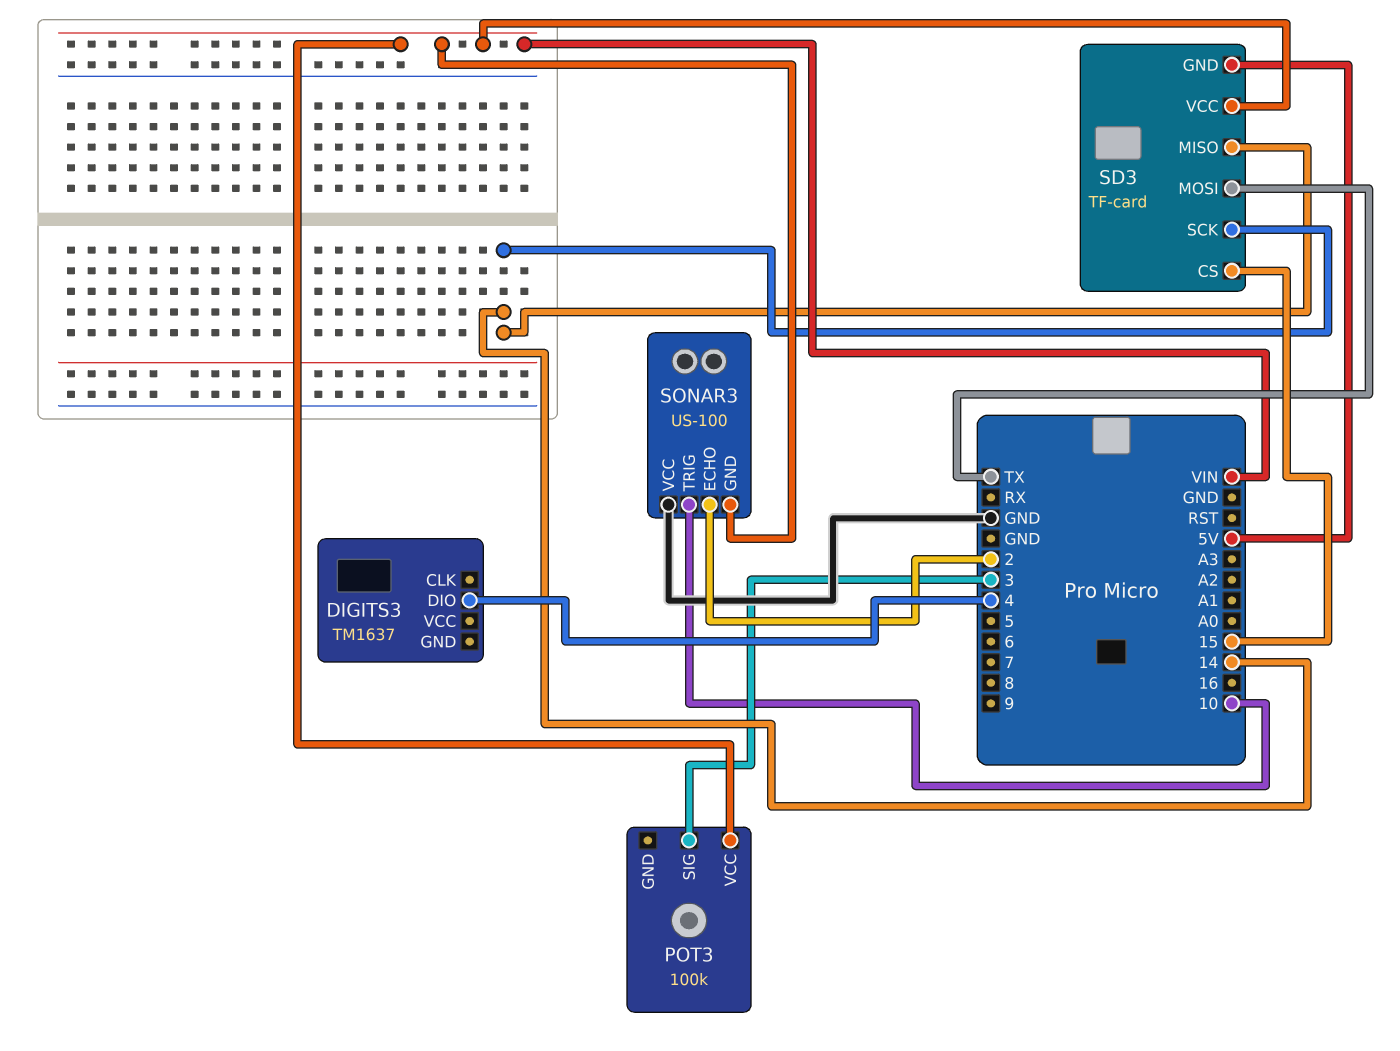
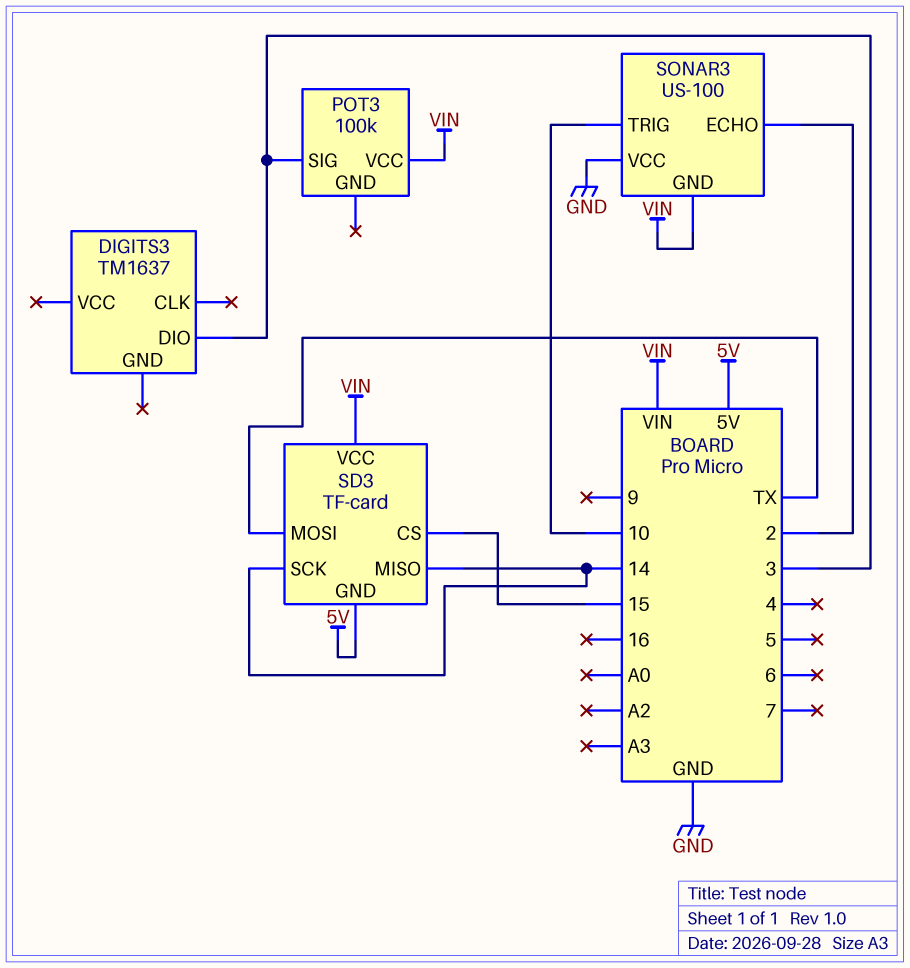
DIGITS3 pin DIO: 4 -> 3

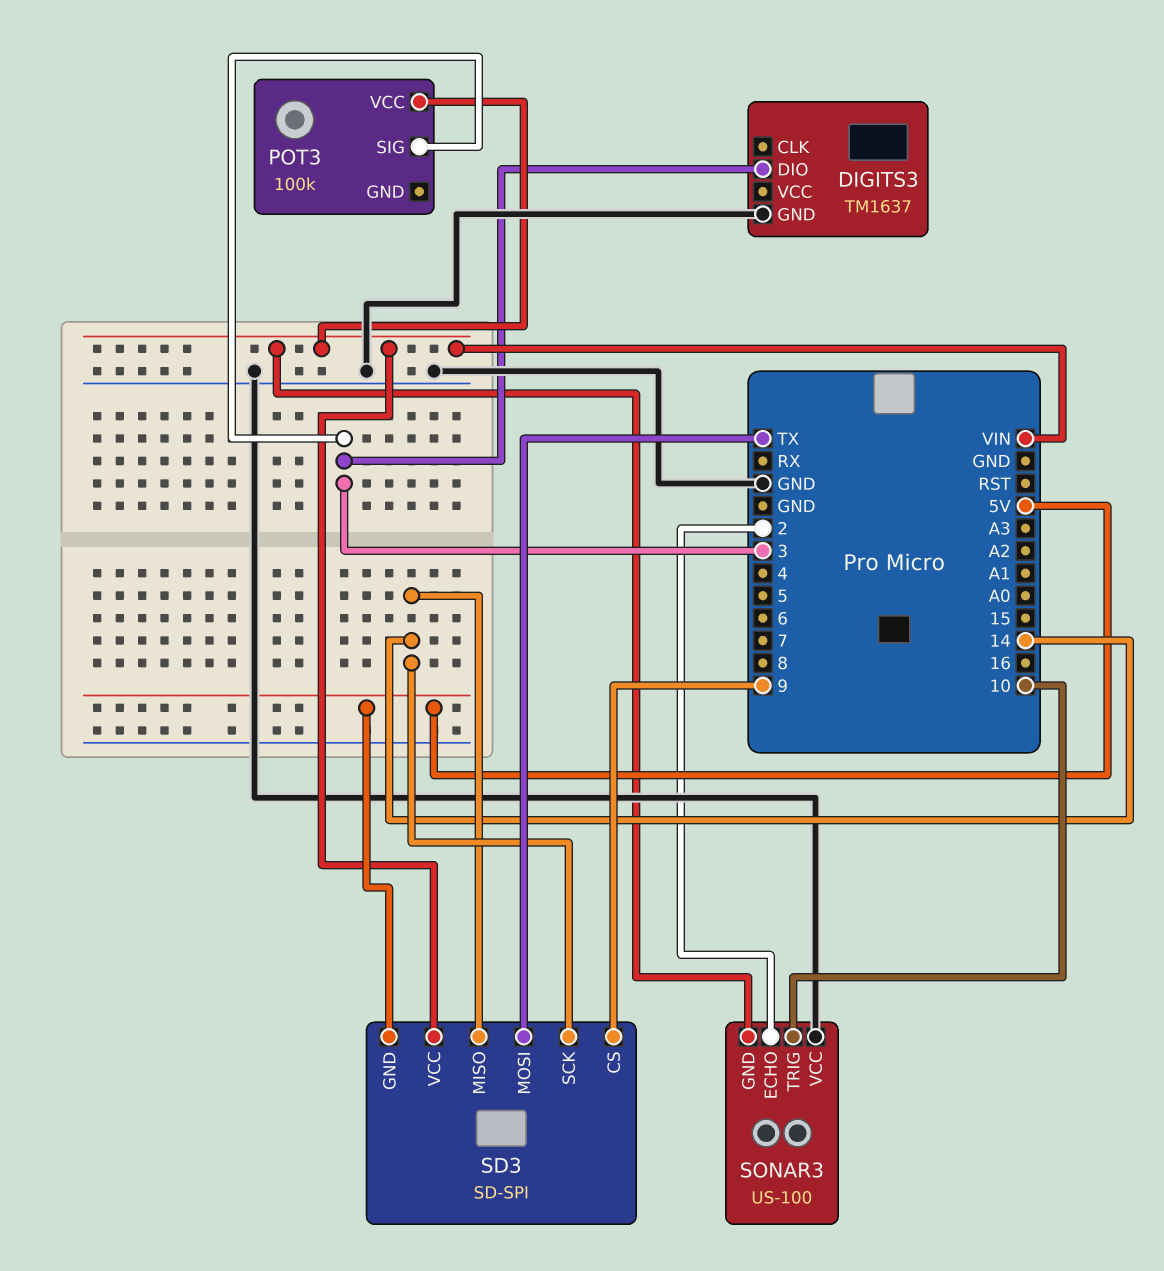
DIGITS3 pin GND: none -> GND
SD3: TF-card -> SD-SPI
SD3 pin CS: 15 -> 9

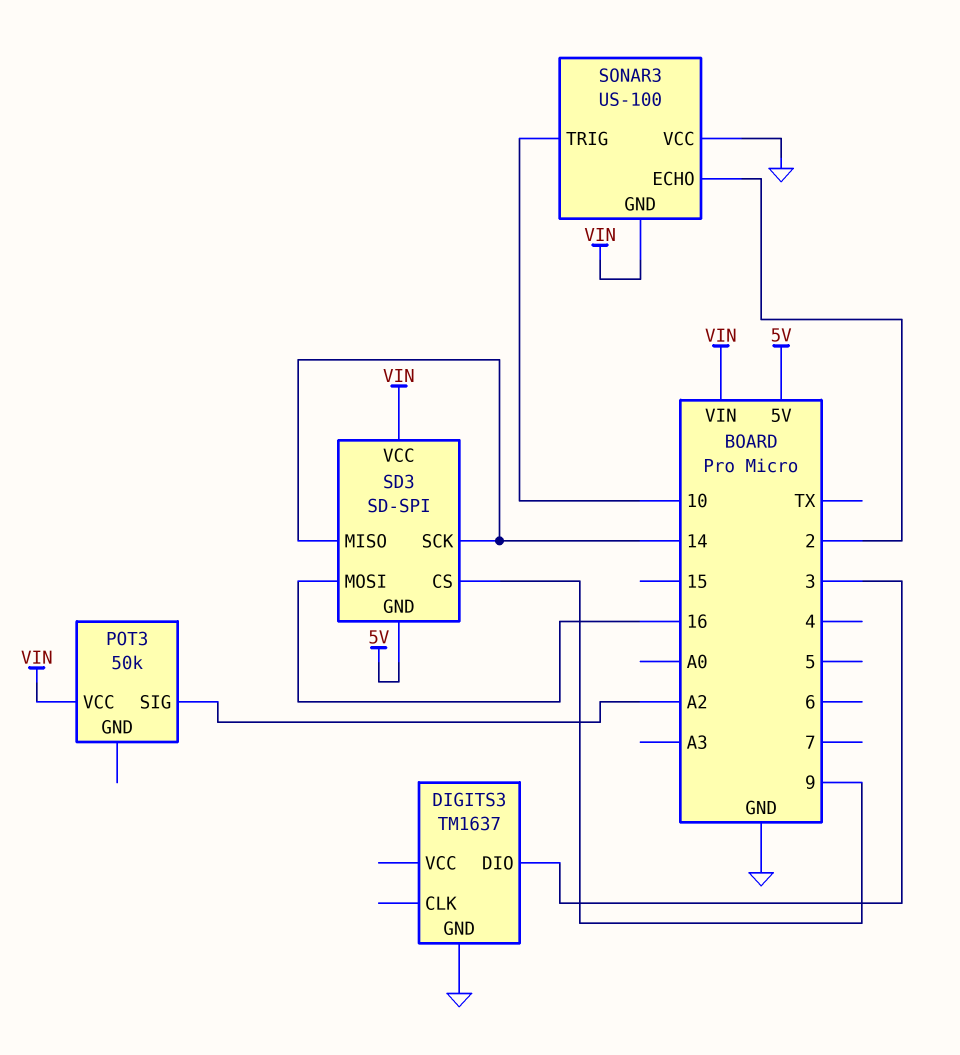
POT3: 100k -> 50k
POT3 pin SIG: 3 -> A2
SD3 pin MOSI: TX -> 16

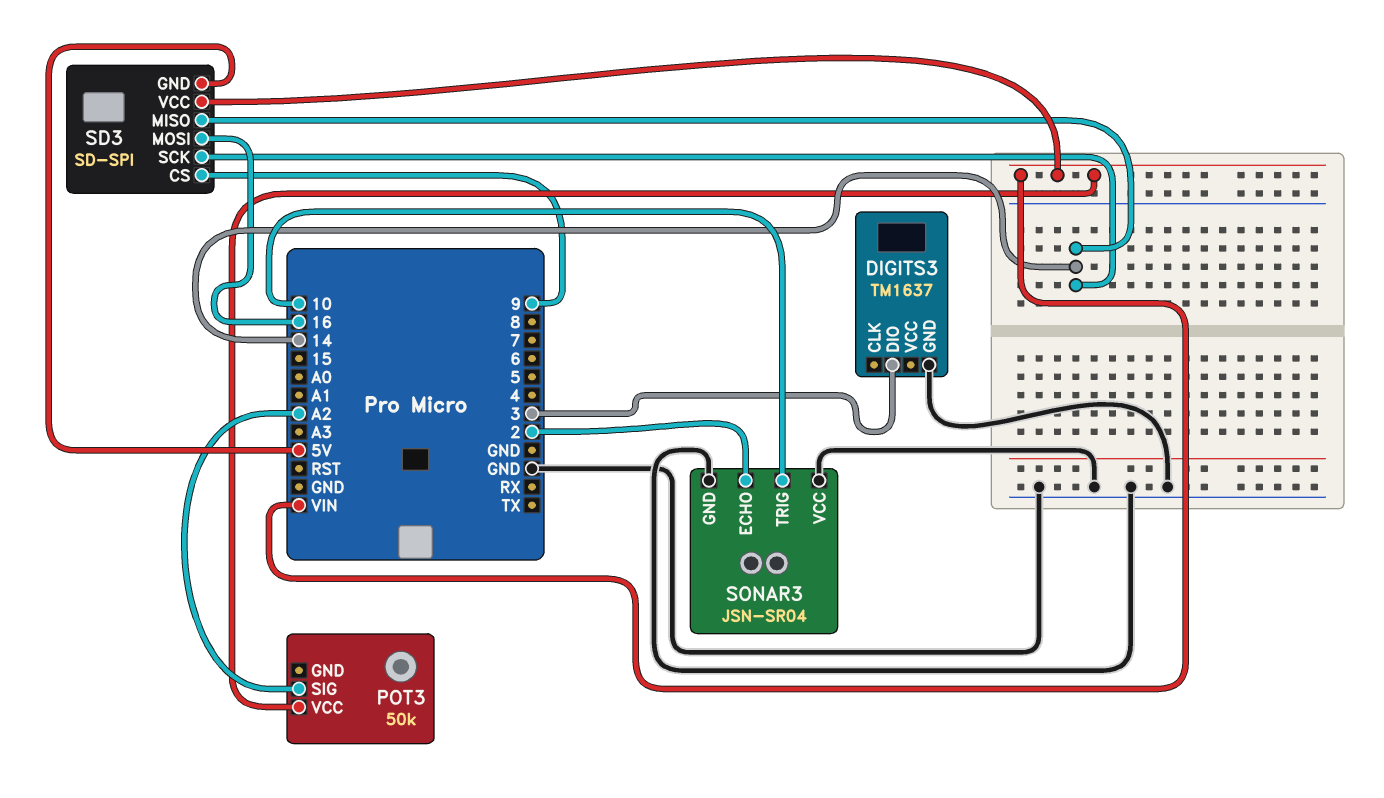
SONAR3: US-100 -> JSN-SR04
SONAR3 pin GND: VIN -> GND

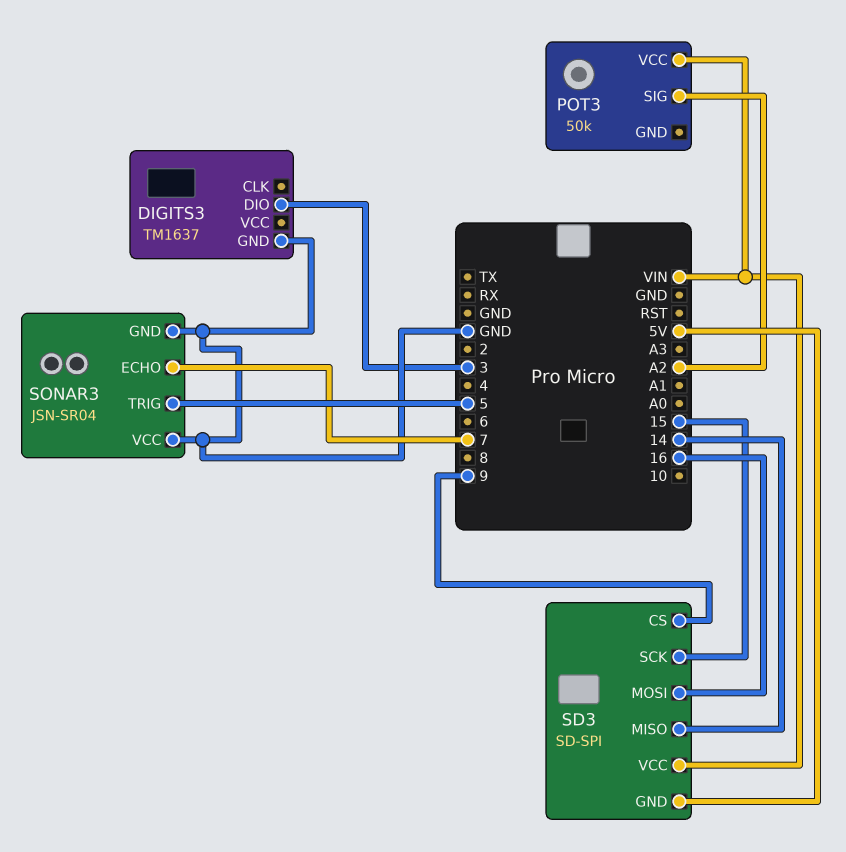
SD3 pin SCK: 14 -> 15
SONAR3 pin ECHO: 2 -> 7
SONAR3 pin TRIG: 10 -> 5

